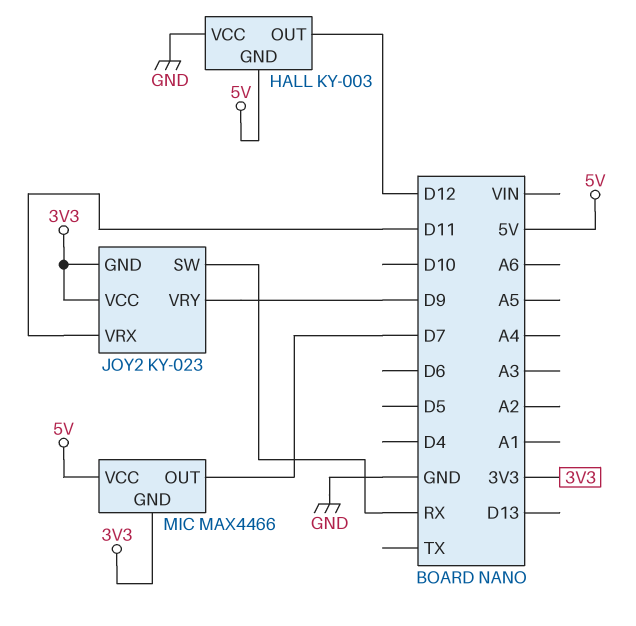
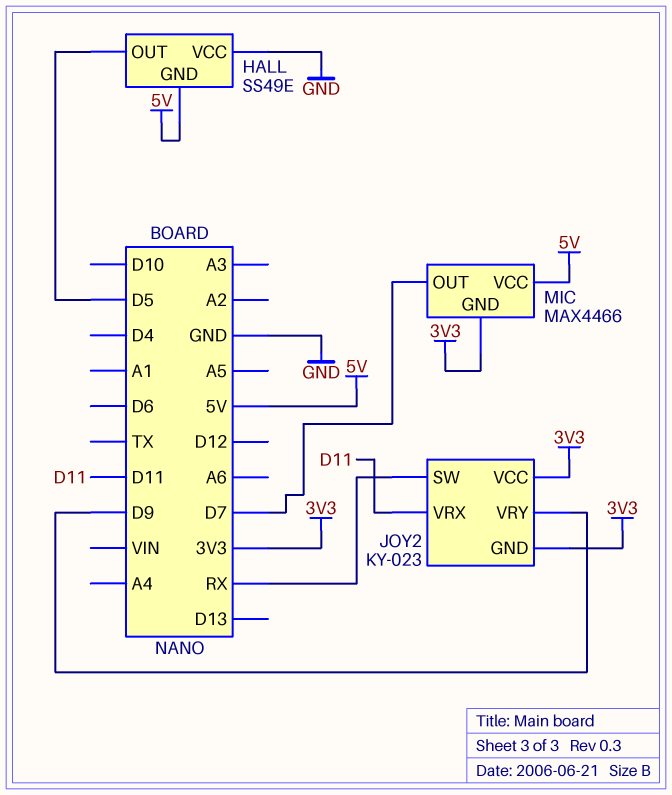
HALL: KY-003 -> SS49E
HALL pin OUT: D12 -> D5

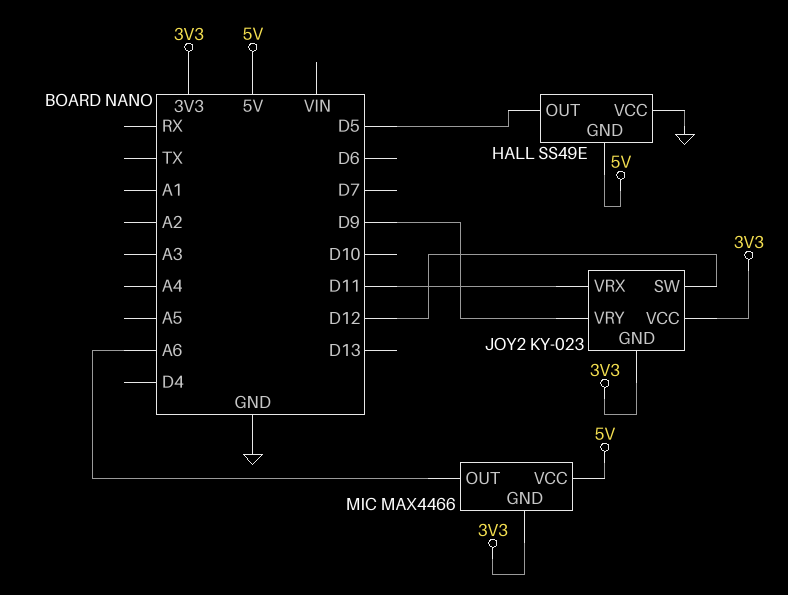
JOY2 pin SW: RX -> D12
MIC pin OUT: D7 -> A6

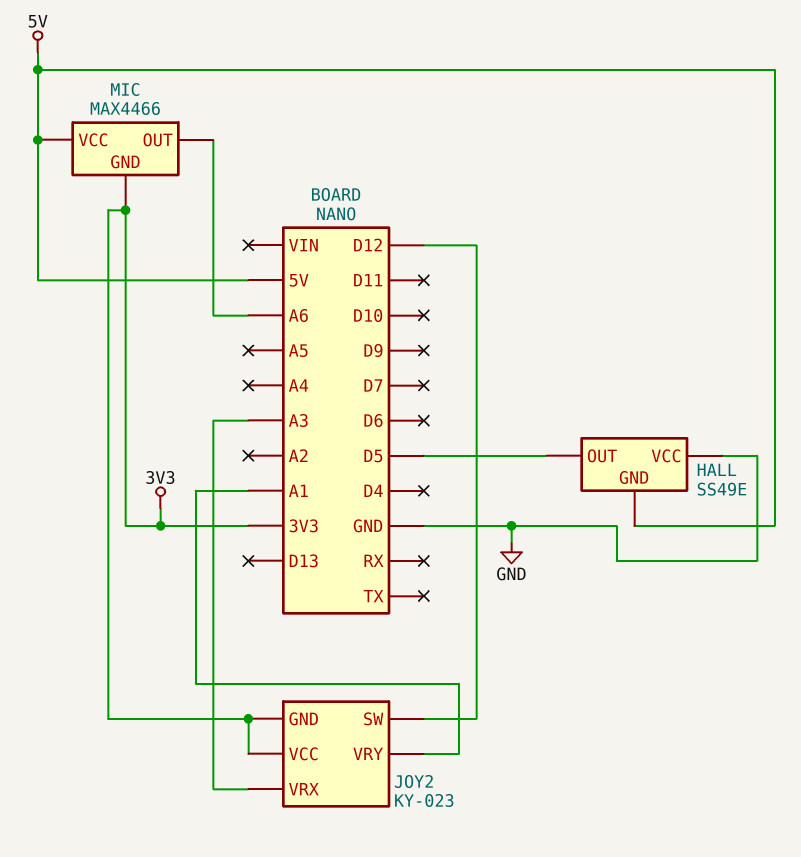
JOY2 pin VRX: D11 -> A3
JOY2 pin VRY: D9 -> A1

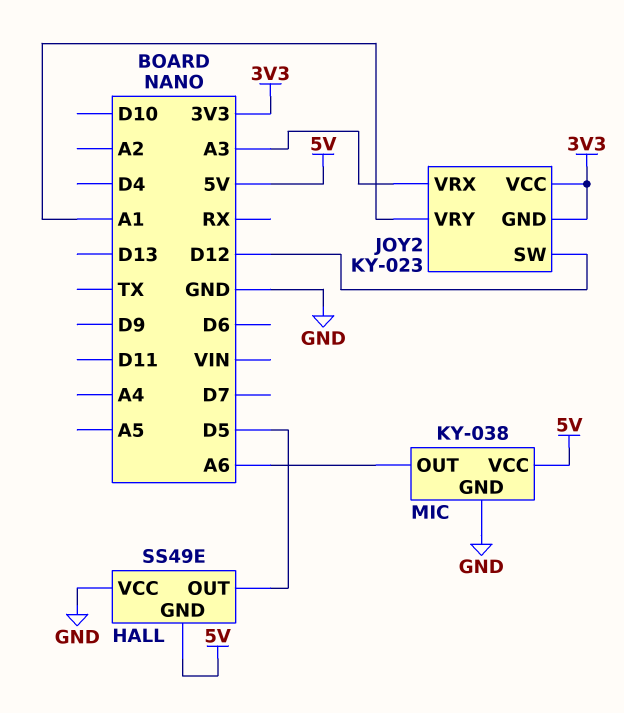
MIC: MAX4466 -> KY-038
MIC pin GND: 3V3 -> GND

